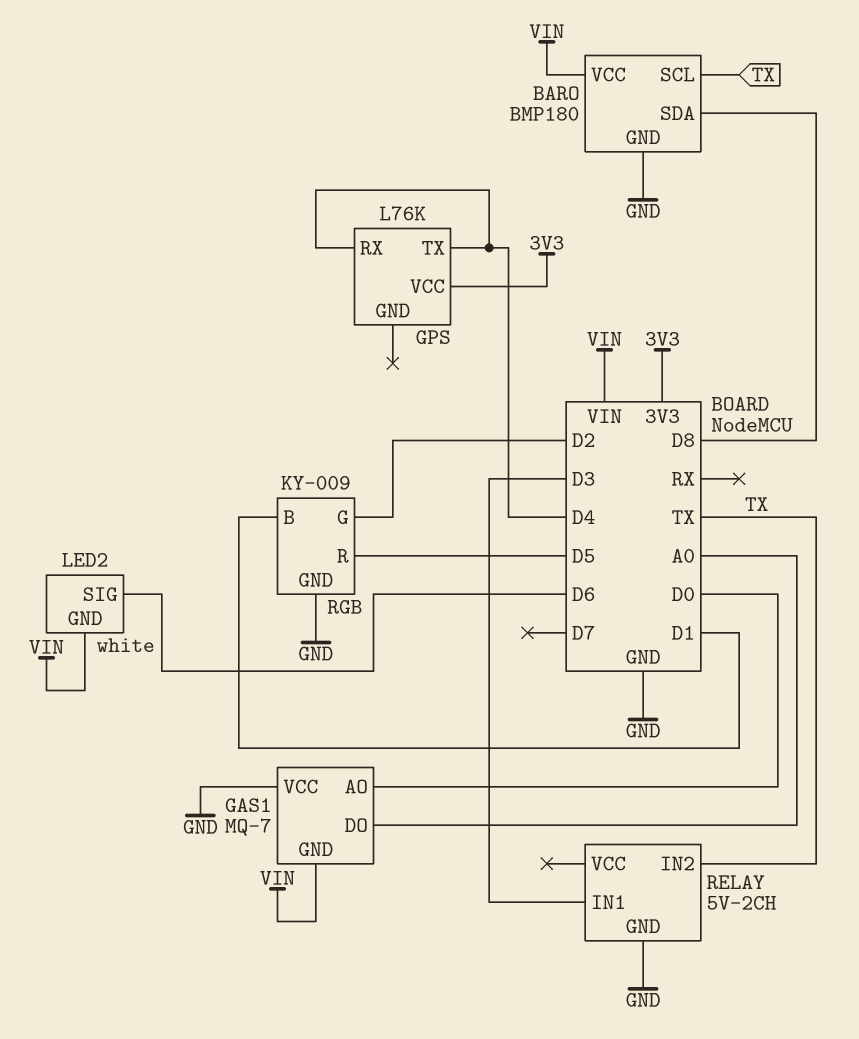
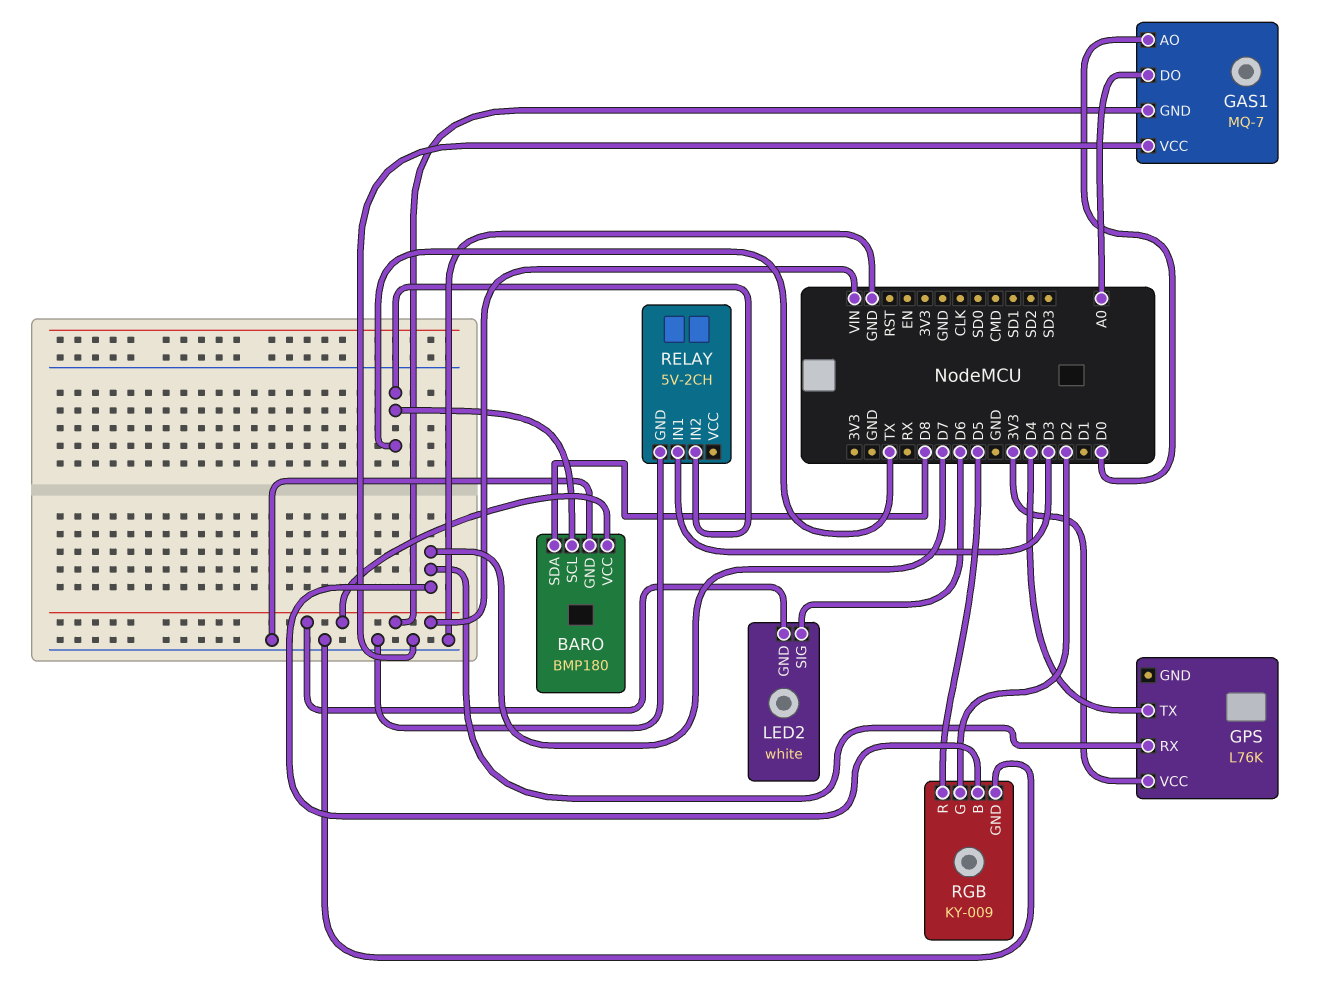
GPS pin RX: D4 -> D7
RGB pin B: D1 -> D7

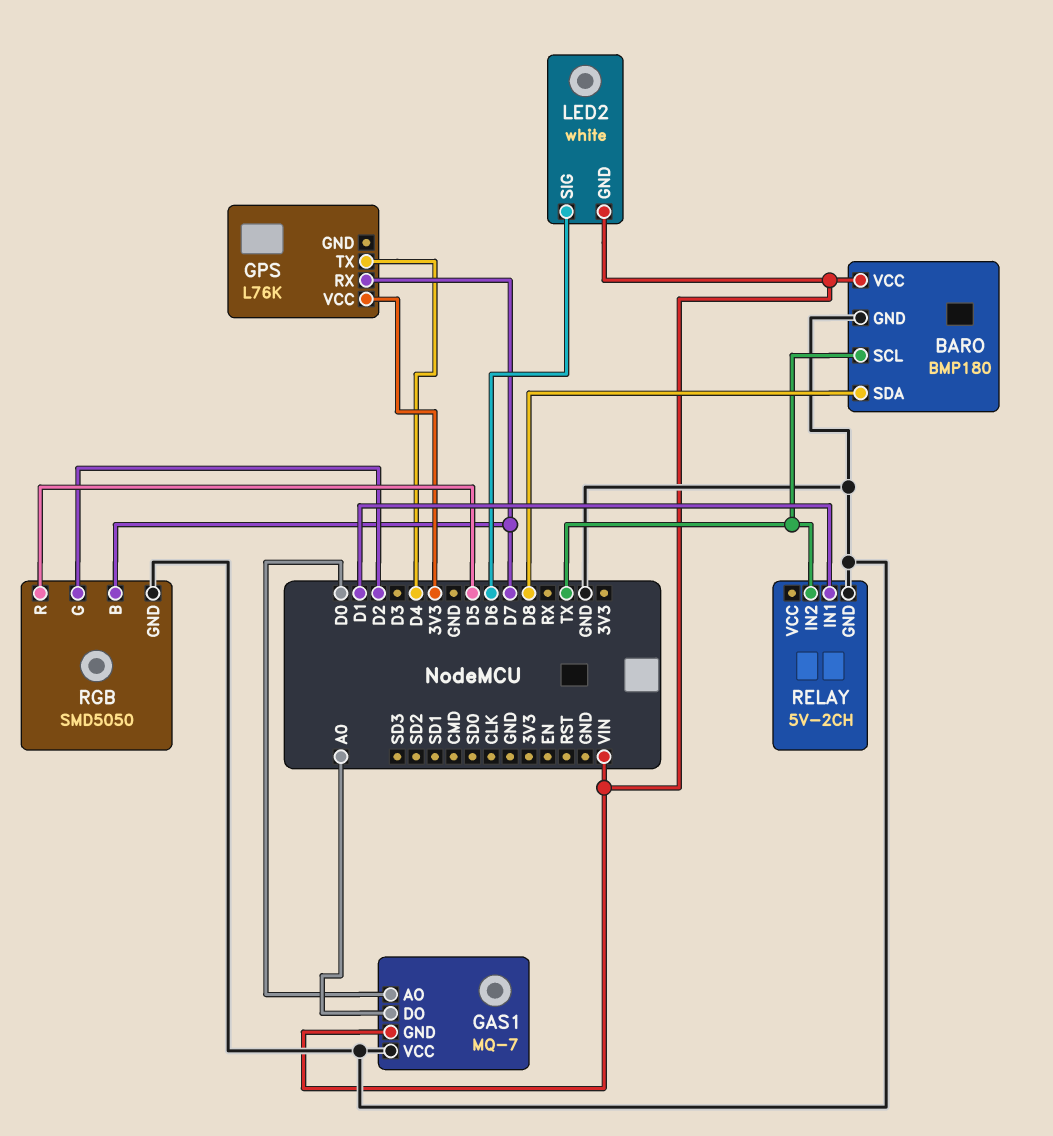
RELAY pin IN1: D3 -> D1
RGB: KY-009 -> SMD5050

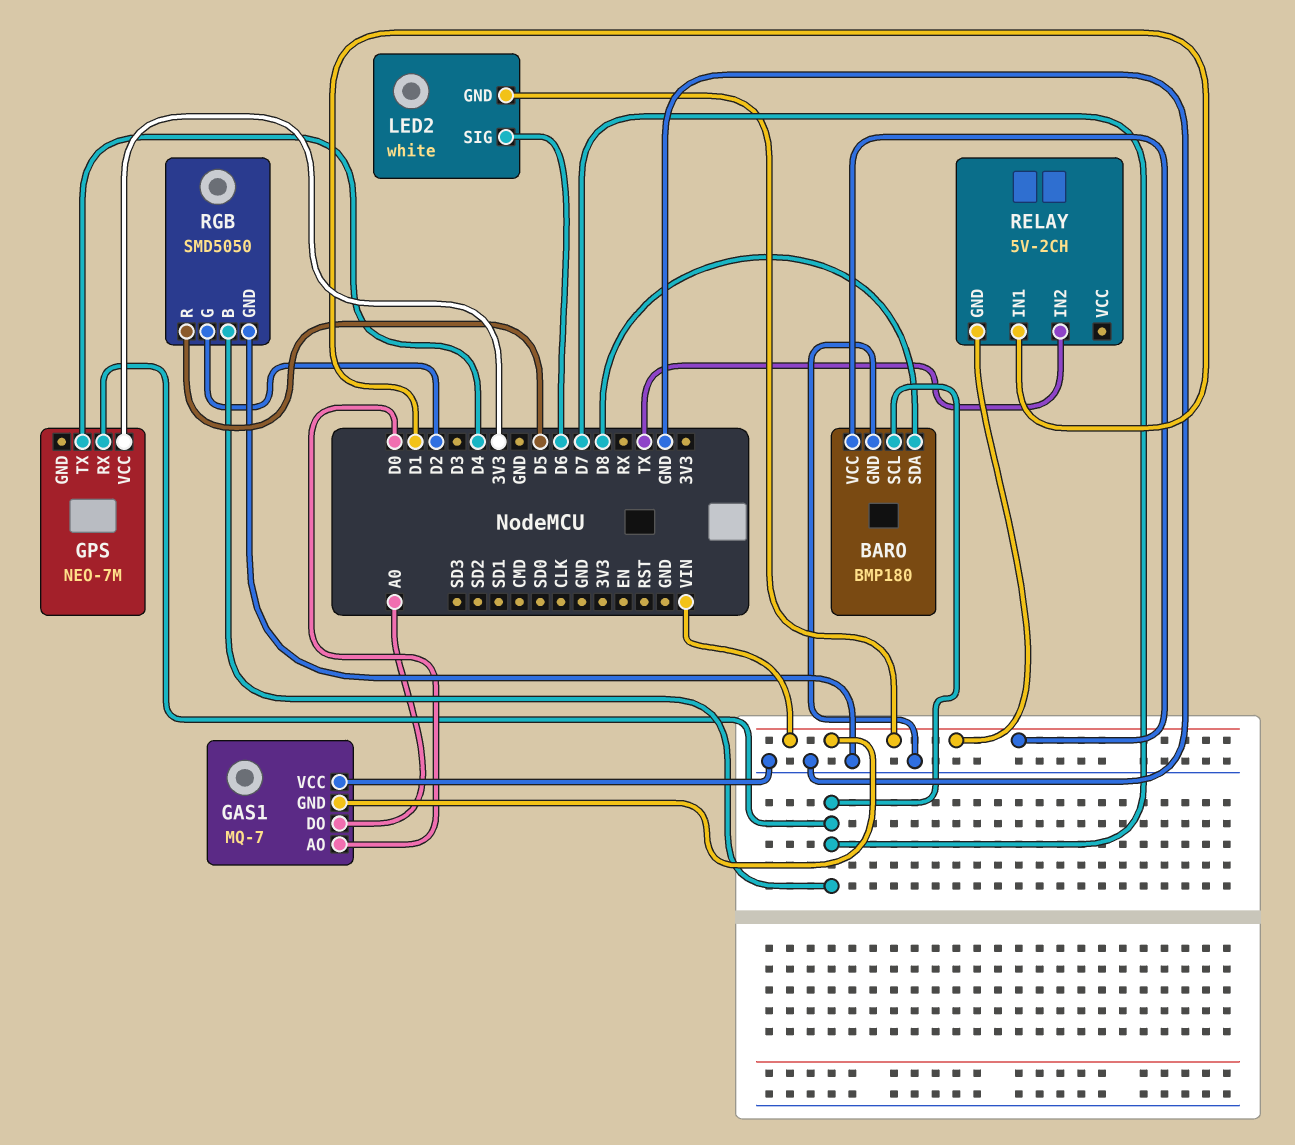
BARO pin SCL: TX -> D7
GPS: L76K -> NEO-7M
RELAY pin GND: GND -> VIN

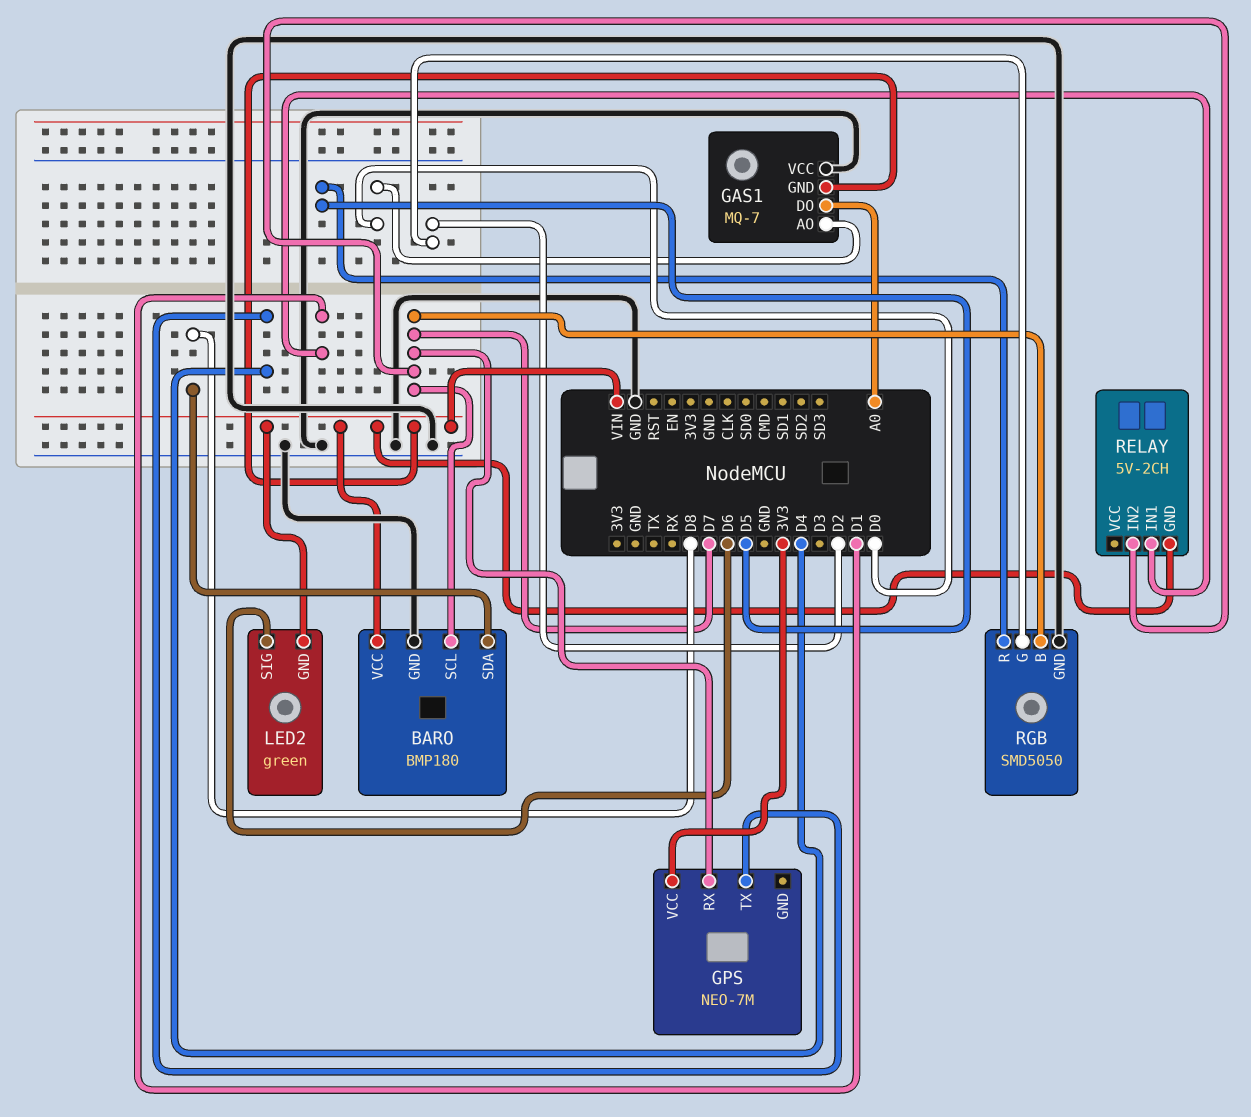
LED2: white -> green
RELAY pin IN2: TX -> D7

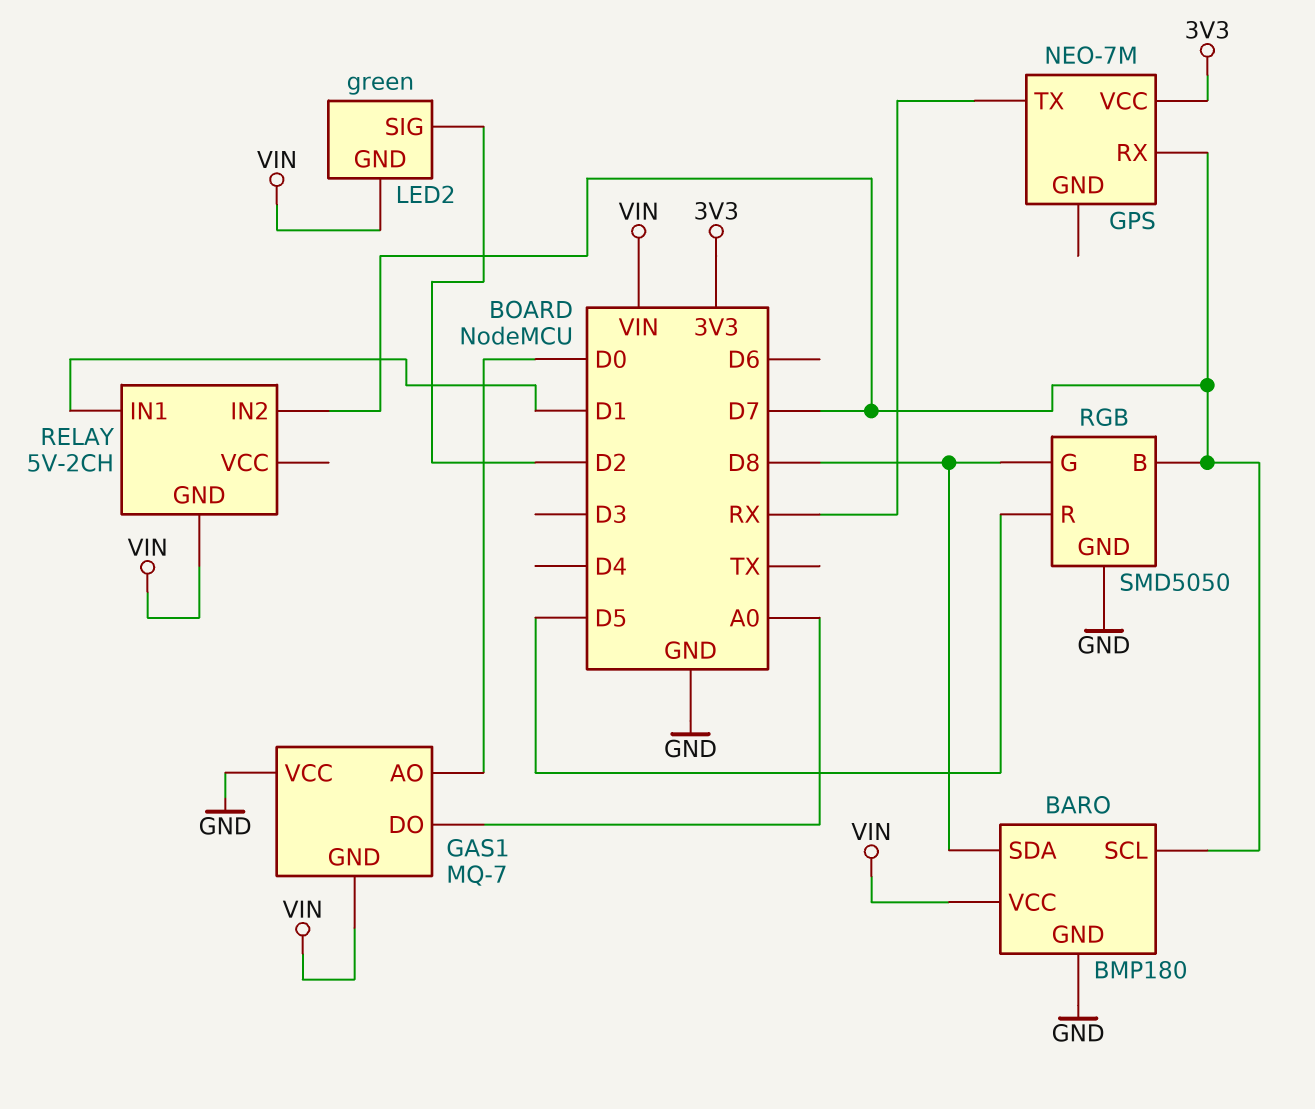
GPS pin TX: D4 -> RX
LED2 pin SIG: D6 -> D2
RGB pin G: D2 -> D8

